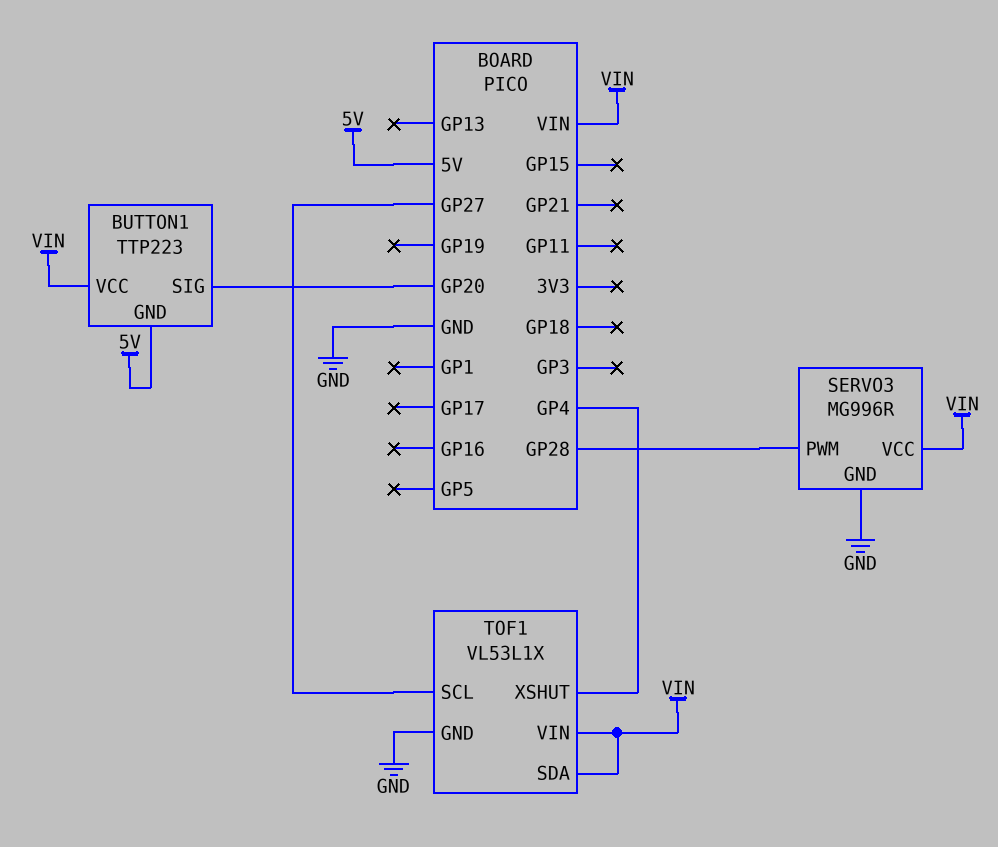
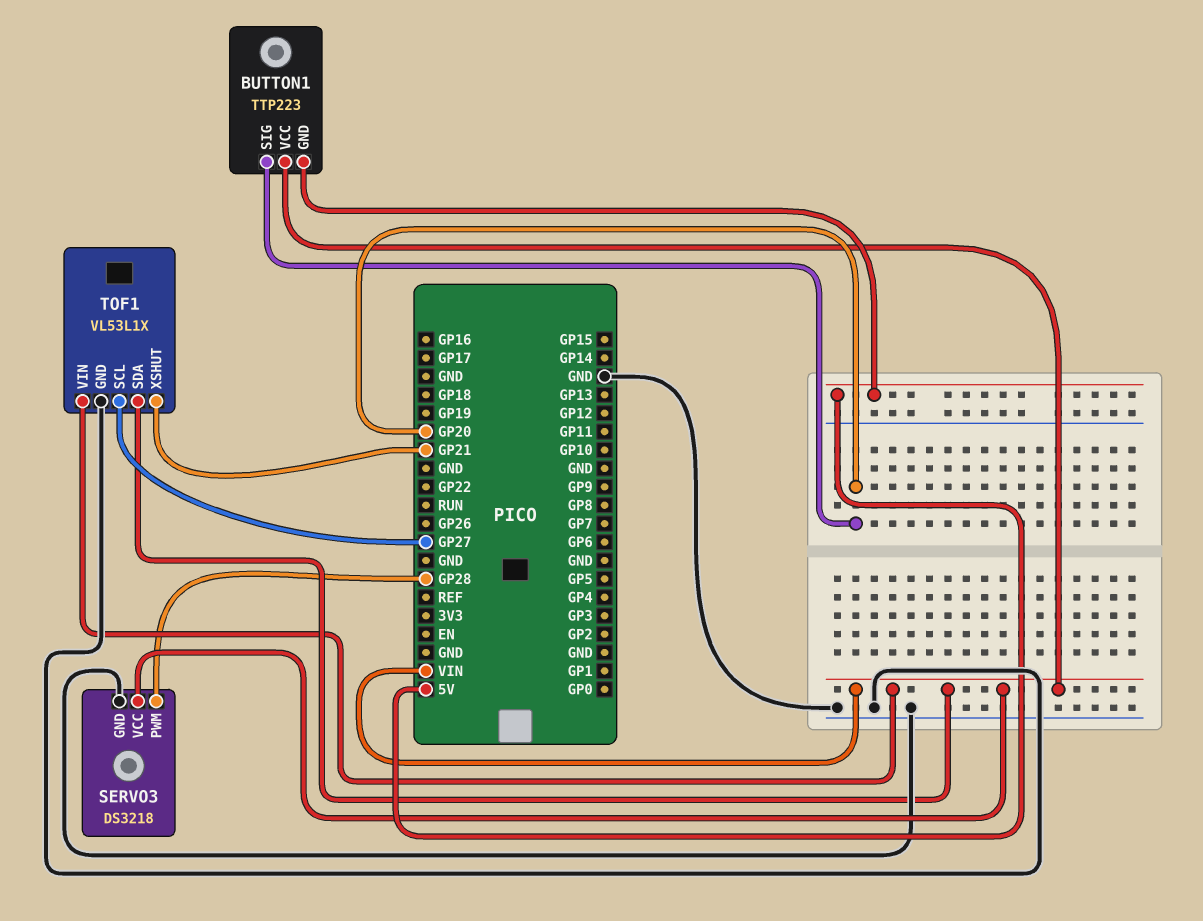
SERVO3: MG996R -> DS3218
TOF1 pin XSHUT: GP4 -> GP21

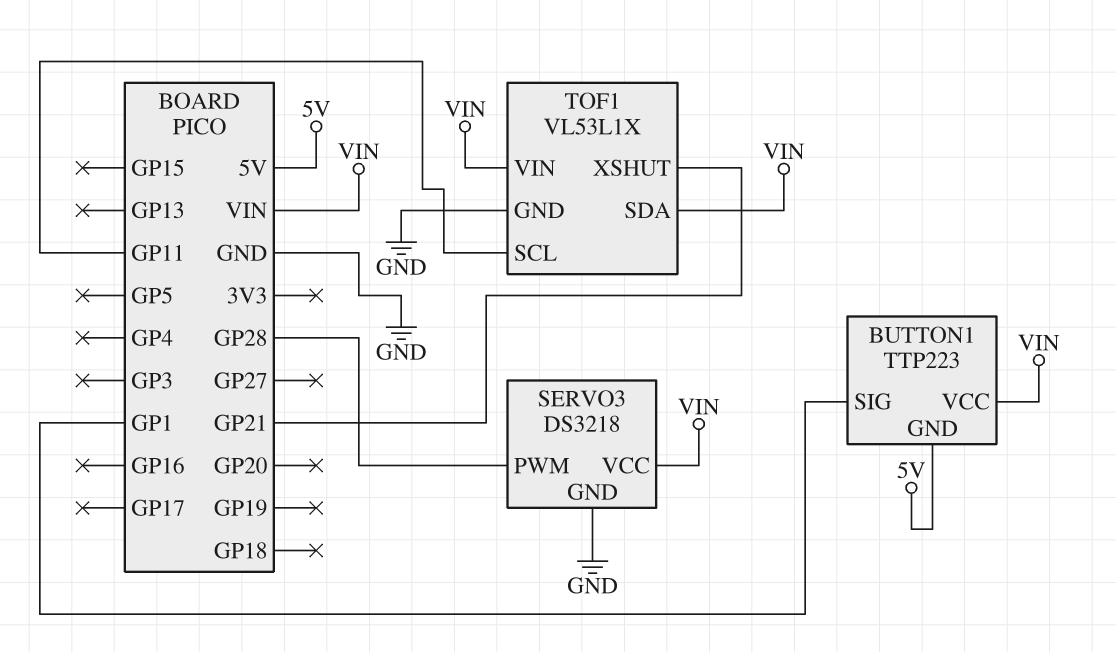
BUTTON1 pin SIG: GP20 -> GP1
TOF1 pin SCL: GP27 -> GP11

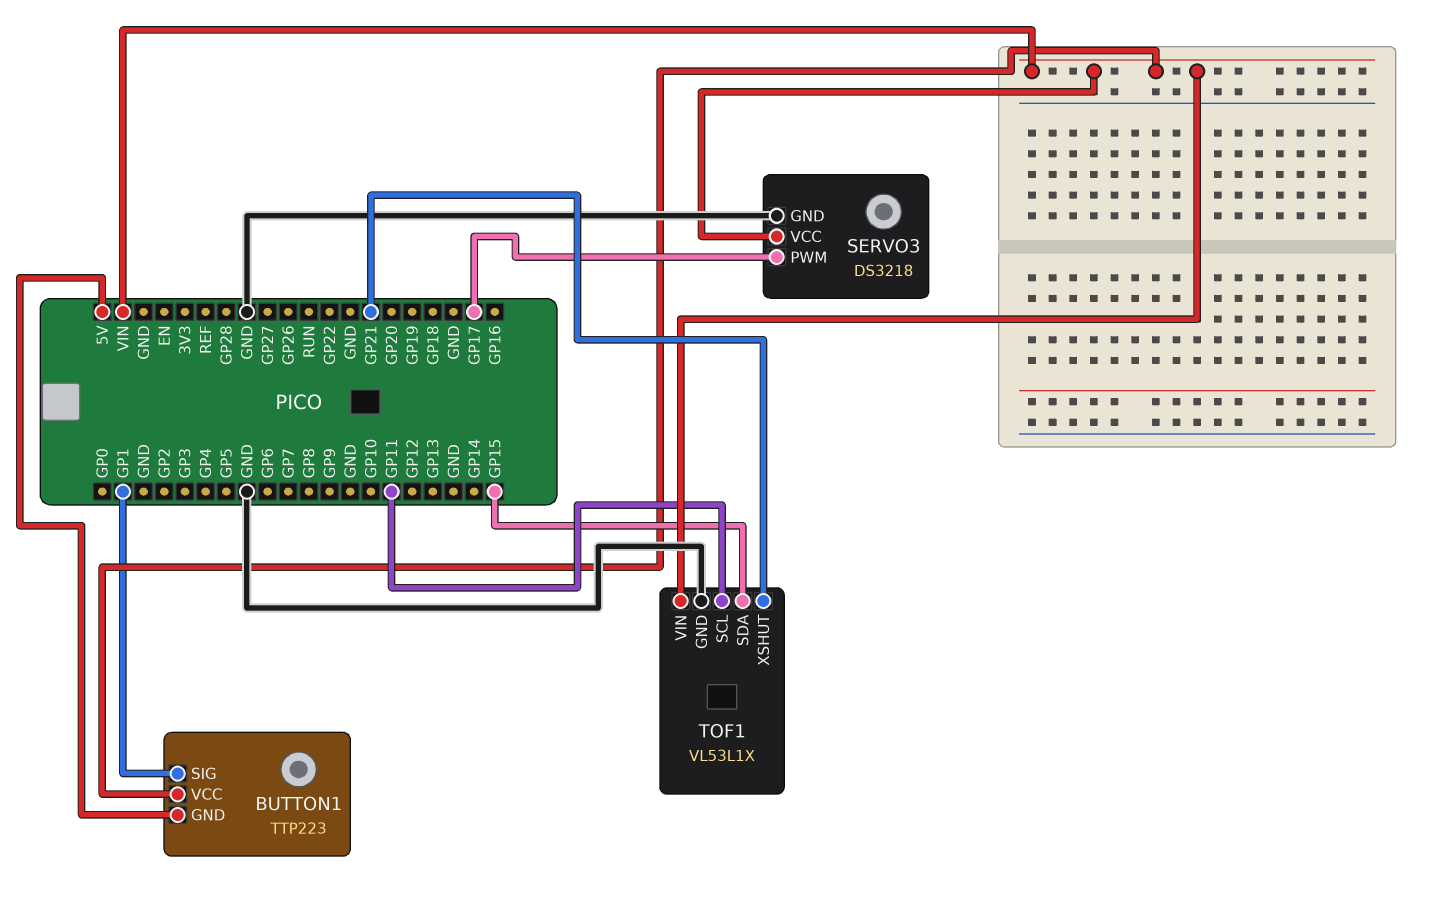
SERVO3 pin PWM: GP28 -> GP17
TOF1 pin SDA: VIN -> GP15

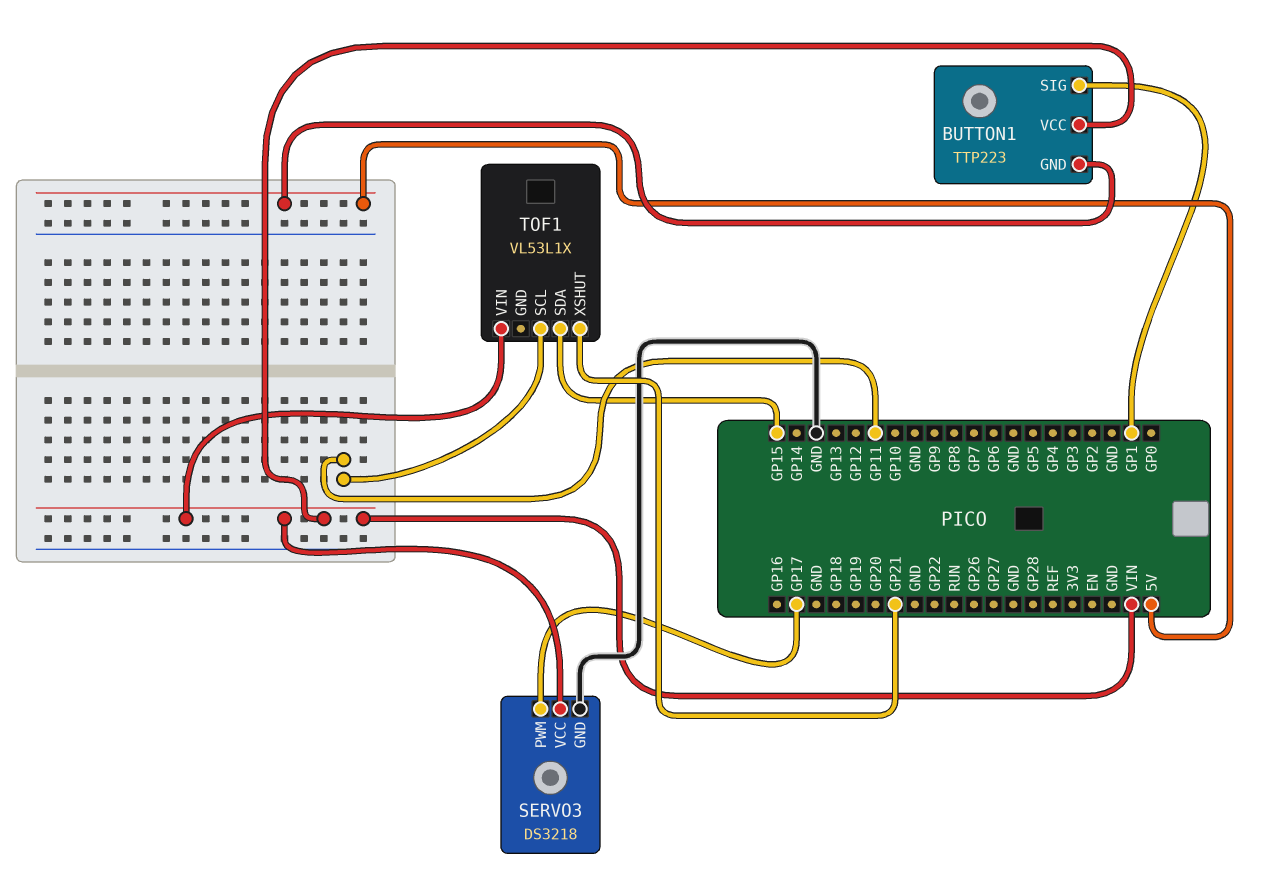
TOF1 pin GND: GND -> none

